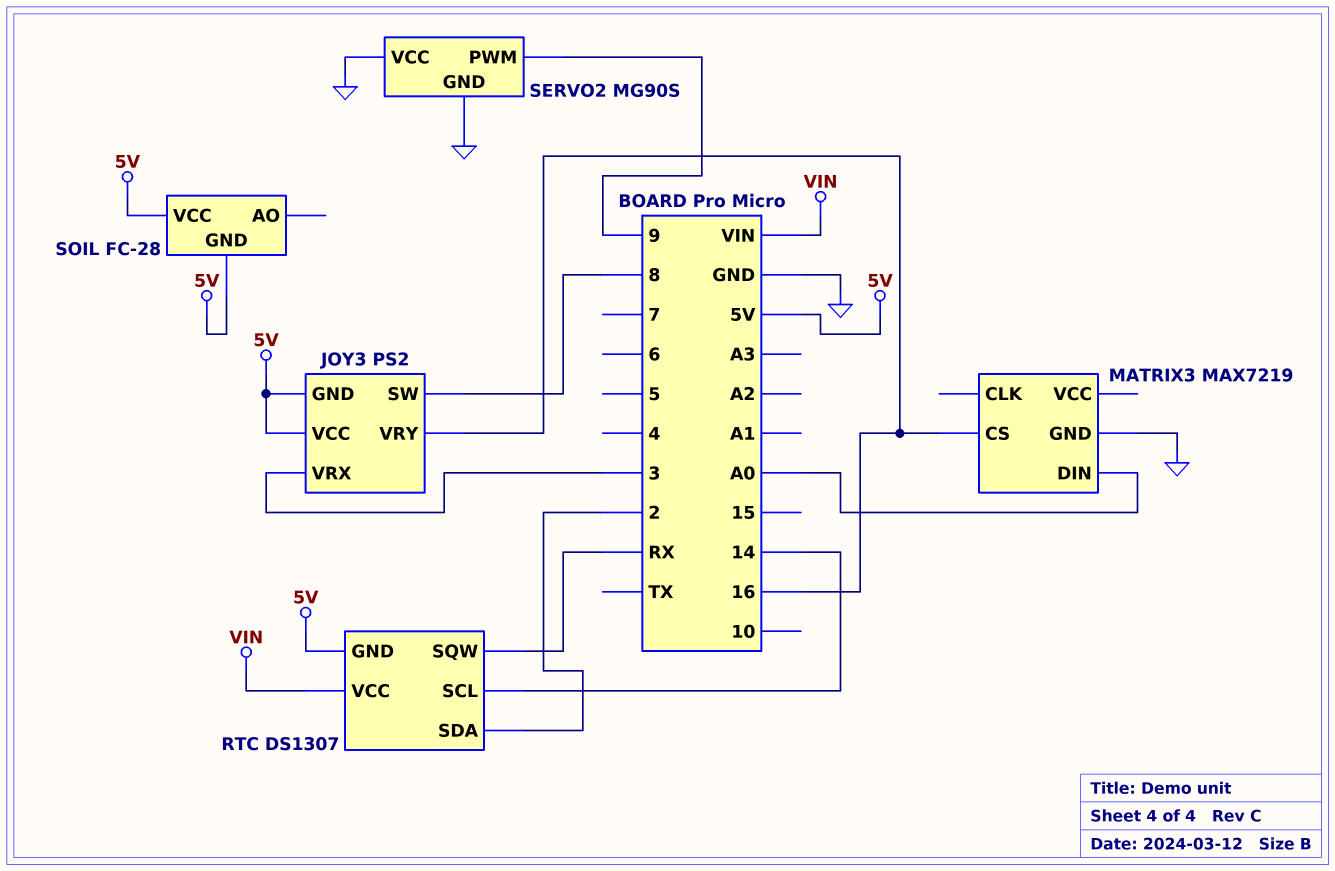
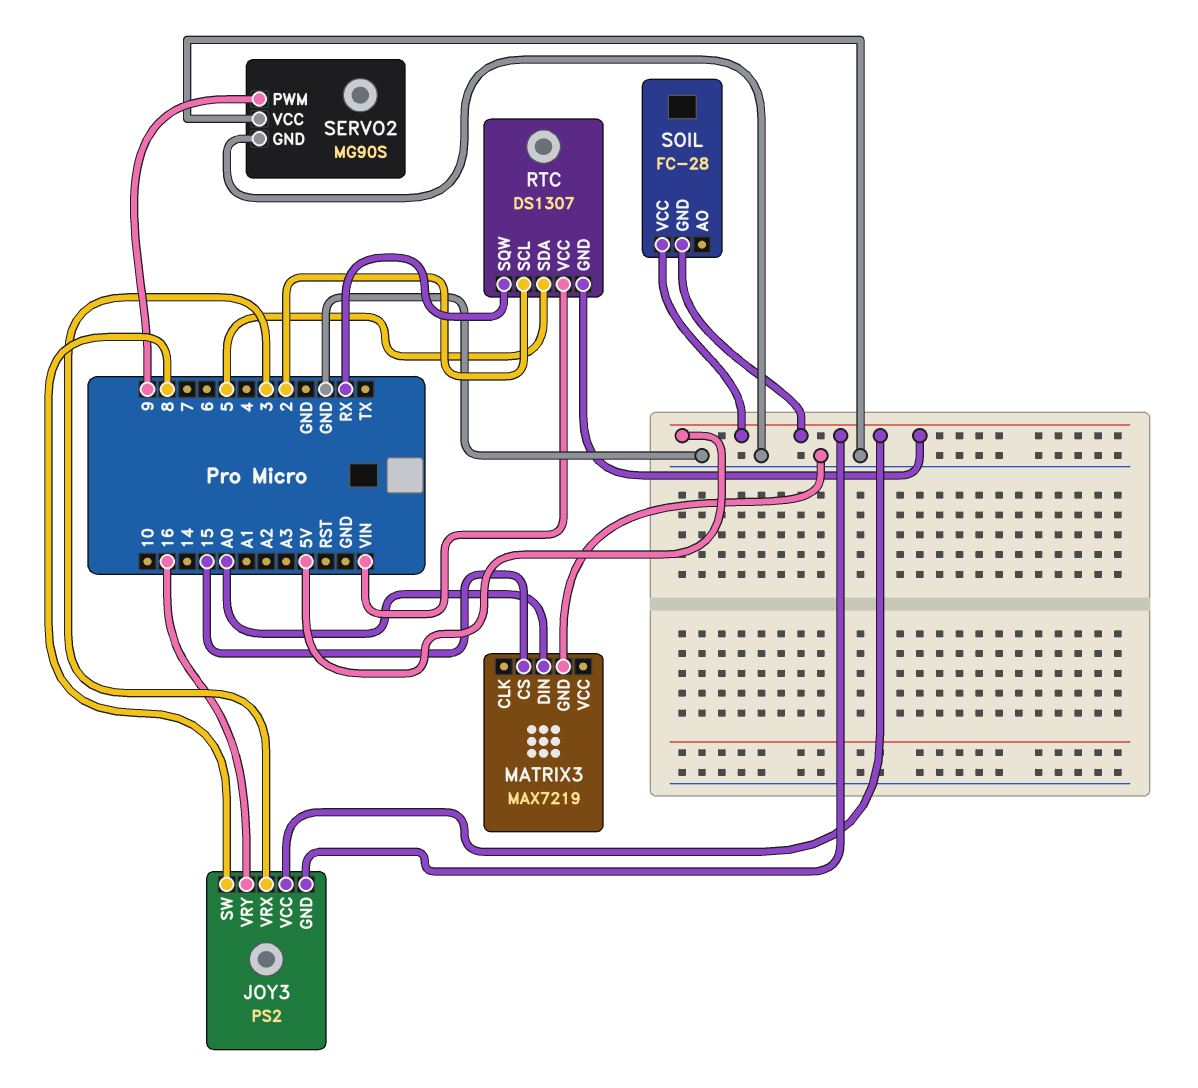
MATRIX3 pin CS: 16 -> 15
RTC pin SCL: 14 -> 2
RTC pin SDA: 2 -> 5

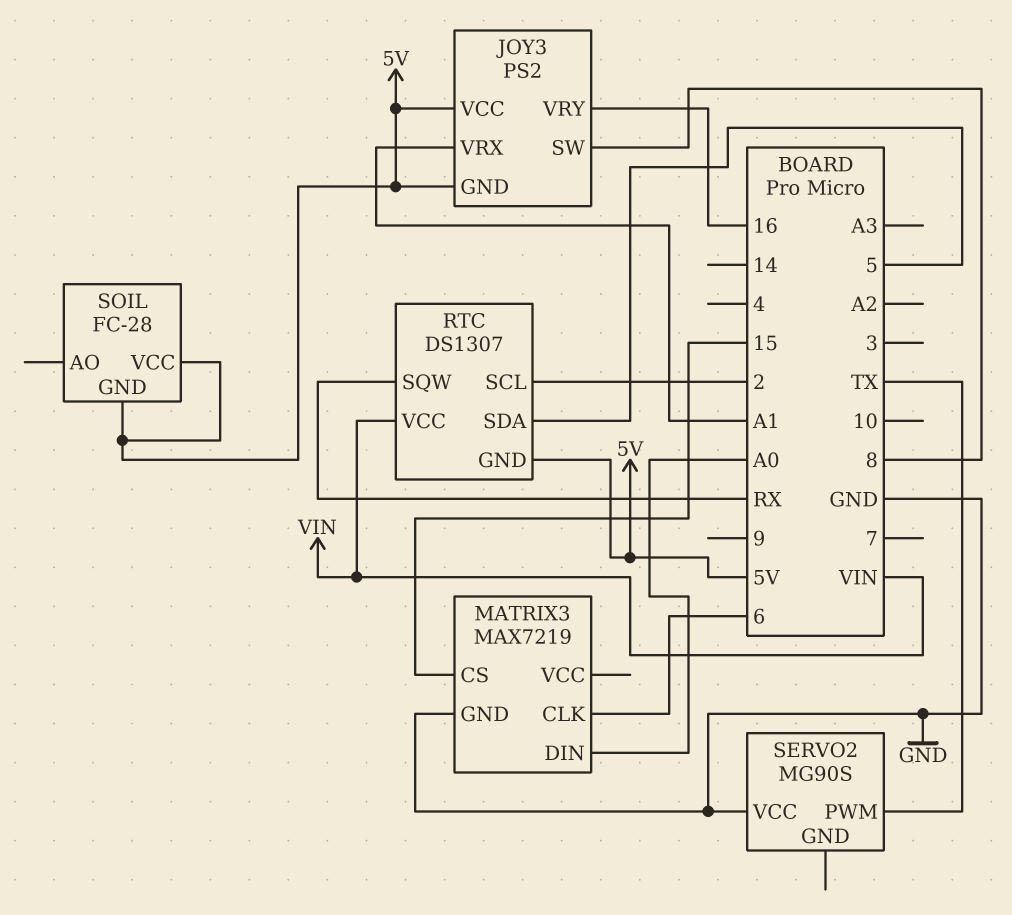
JOY3 pin VRX: 3 -> A1
MATRIX3 pin CLK: none -> 6
SERVO2 pin GND: GND -> none
SERVO2 pin PWM: 9 -> TX

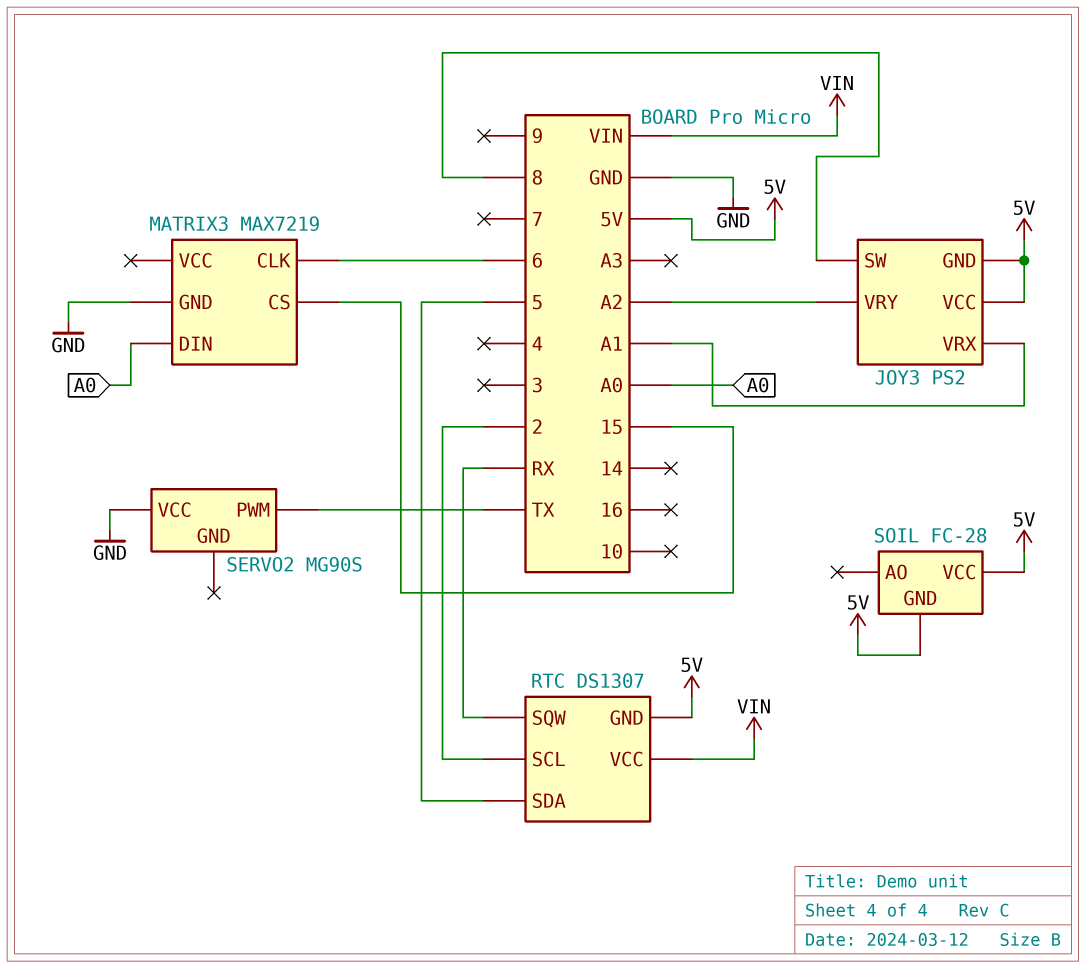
JOY3 pin VRY: 16 -> A2

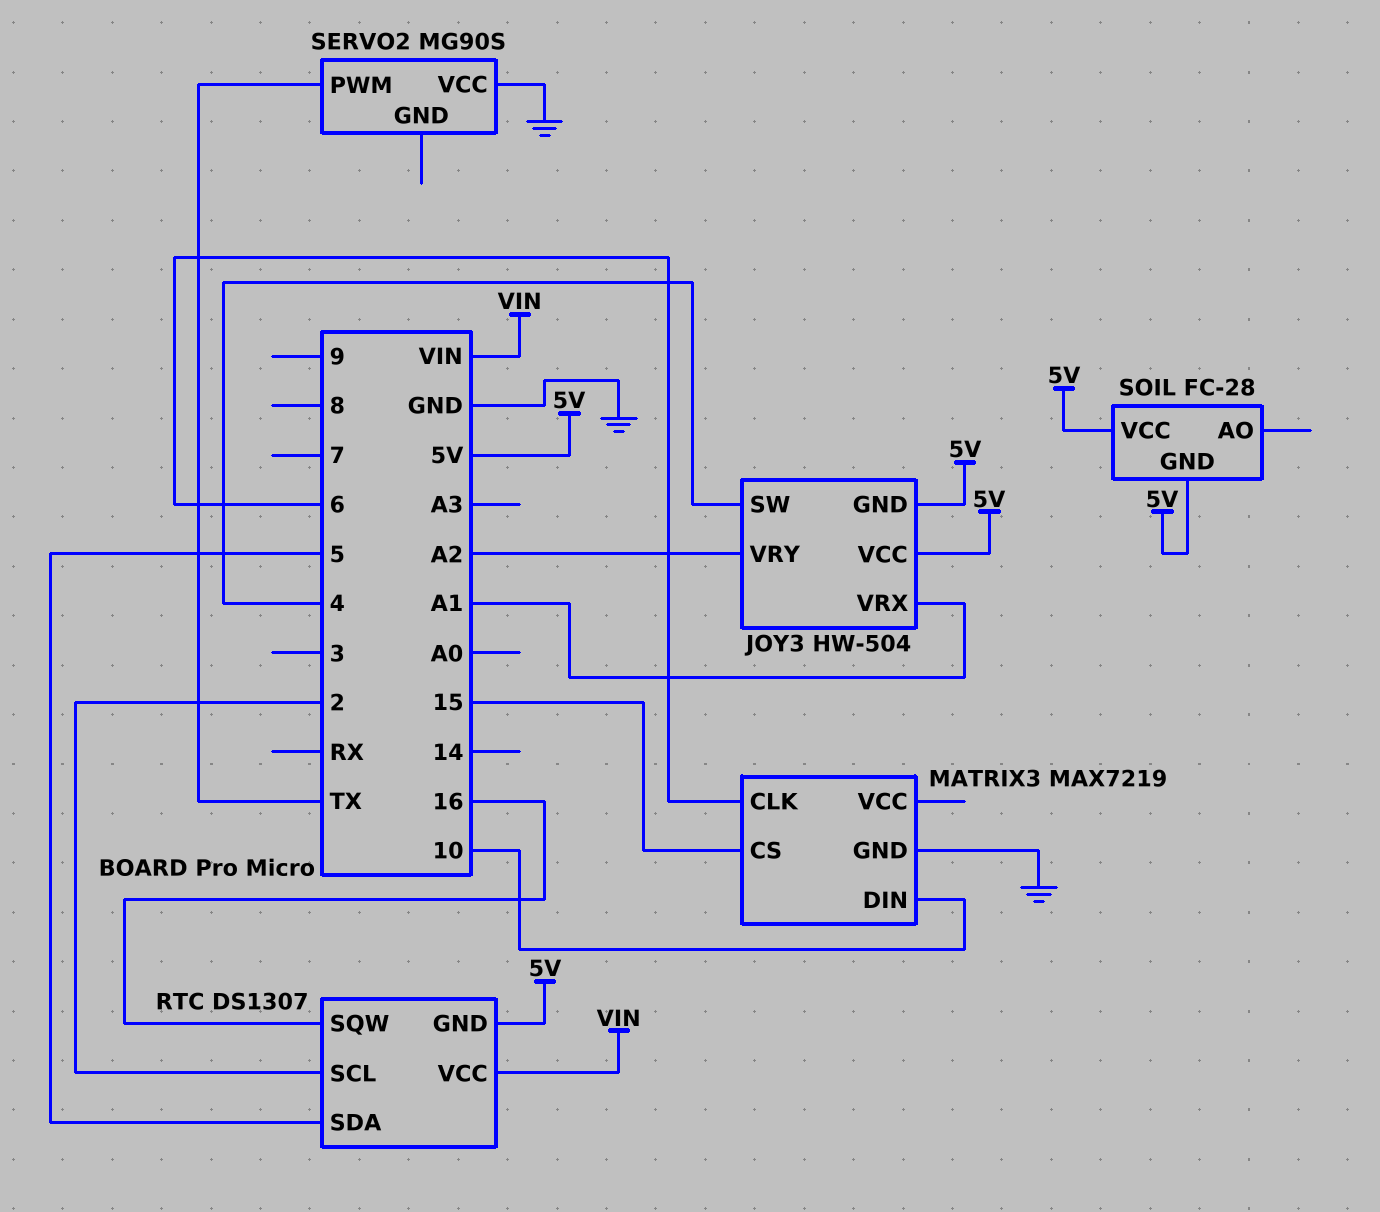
JOY3: PS2 -> HW-504
JOY3 pin SW: 8 -> 4
MATRIX3 pin DIN: A0 -> 10
RTC pin SQW: RX -> 16

